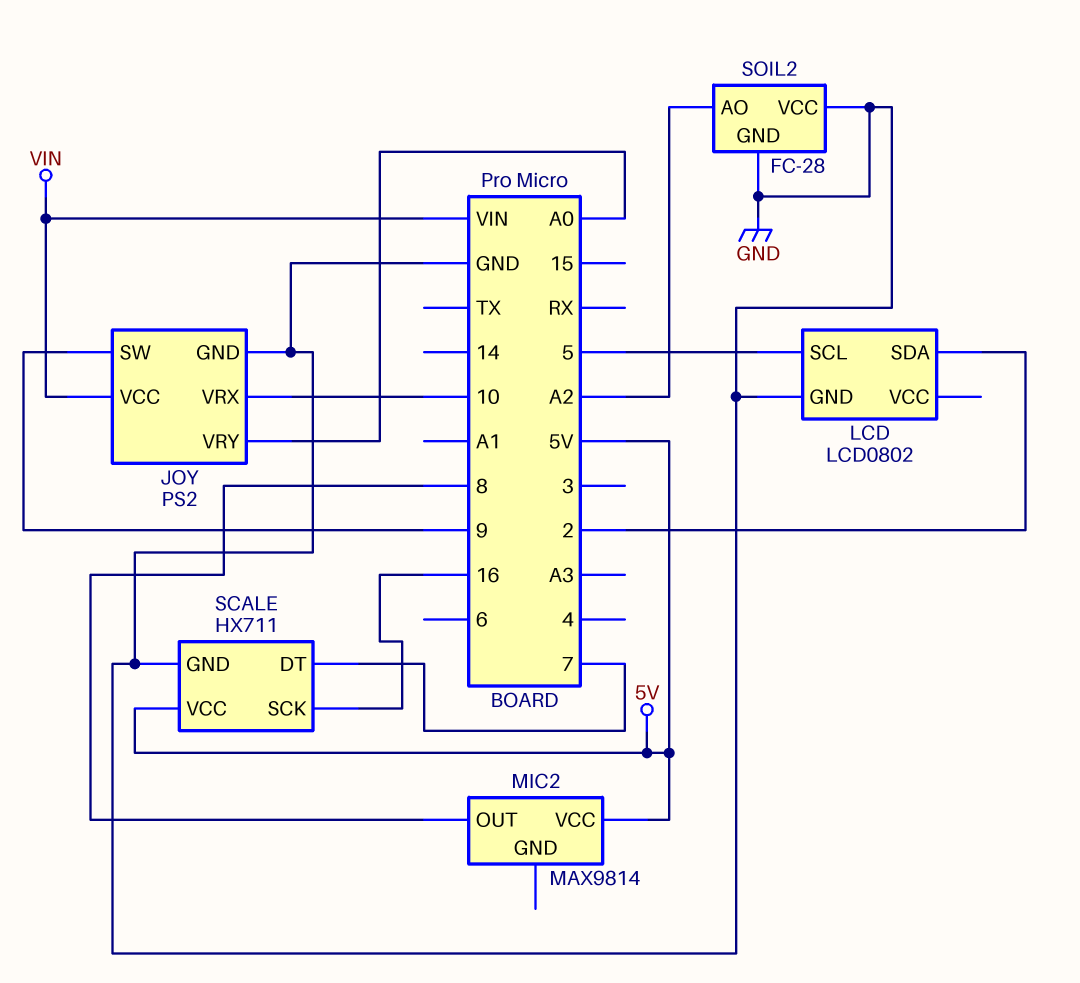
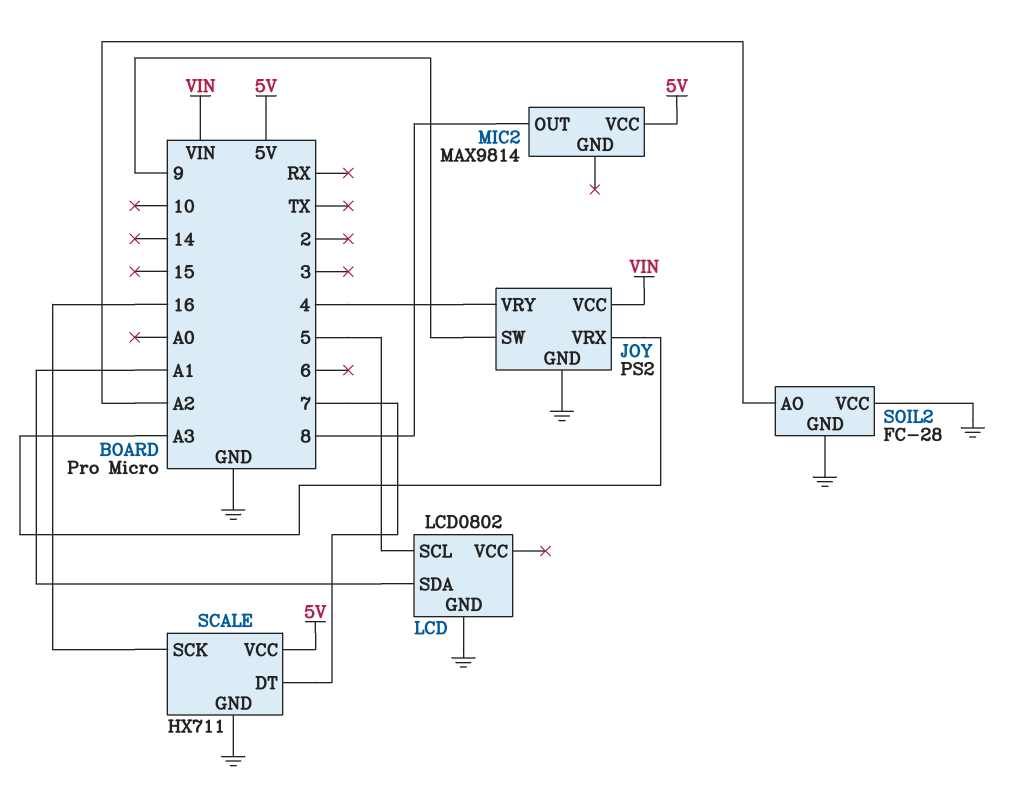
JOY pin VRX: 10 -> A3
JOY pin VRY: A0 -> 4
LCD pin SDA: 2 -> A1

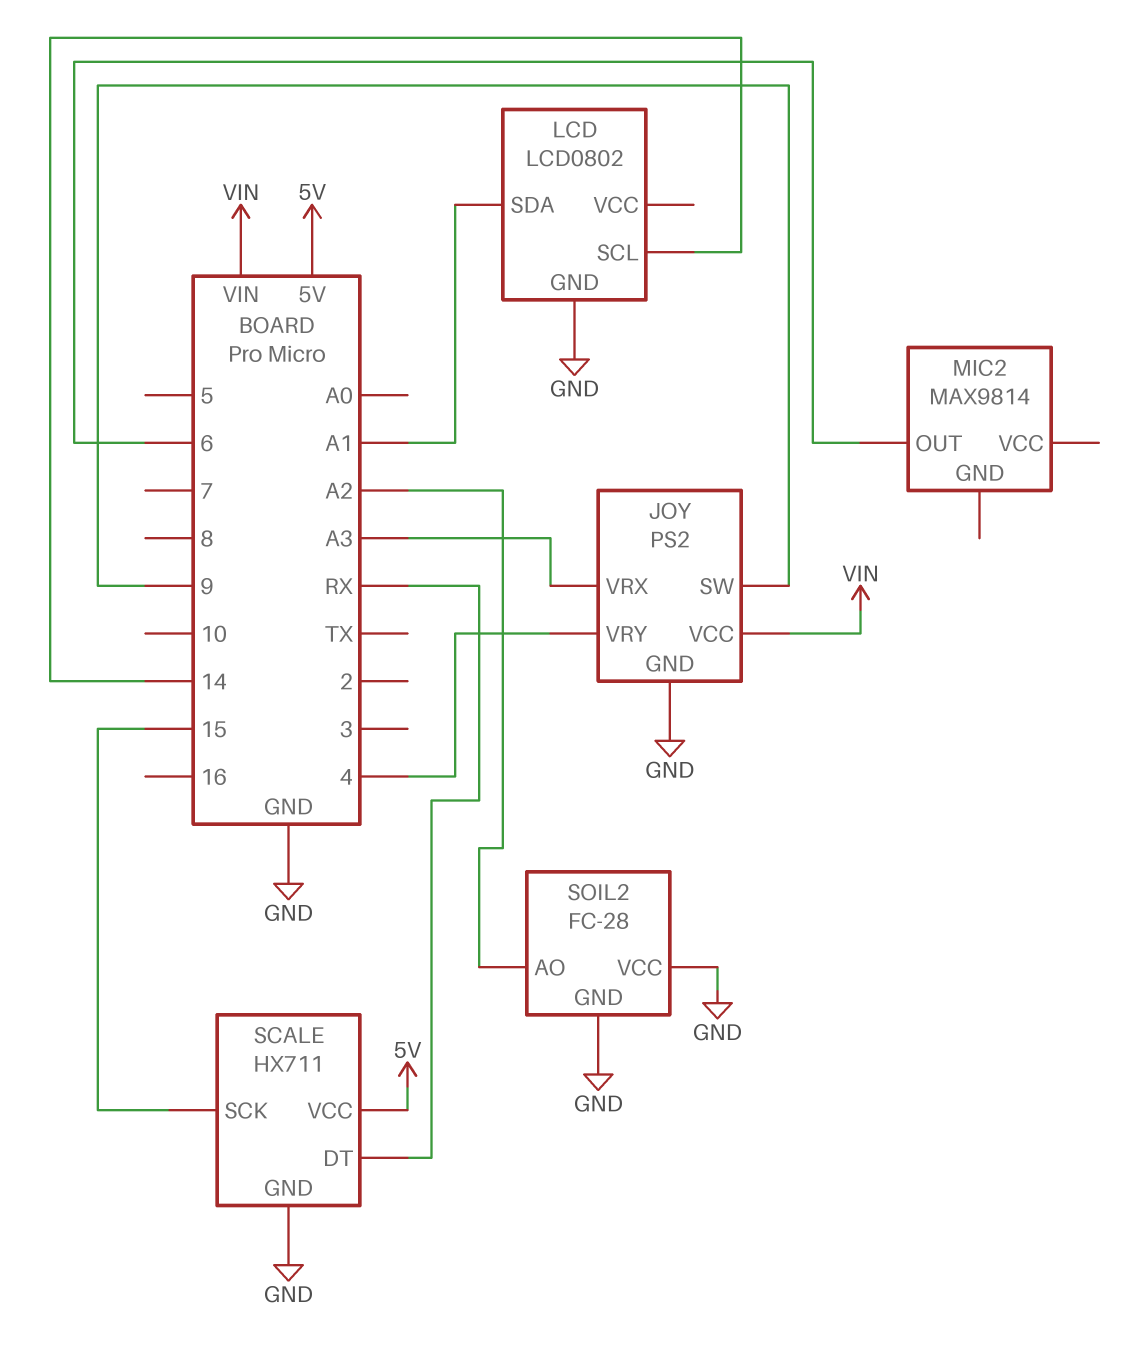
LCD pin SCL: 5 -> 14
MIC2 pin OUT: 8 -> 6
MIC2 pin VCC: 5V -> none
SCALE pin DT: 7 -> RX
SCALE pin SCK: 16 -> 15

